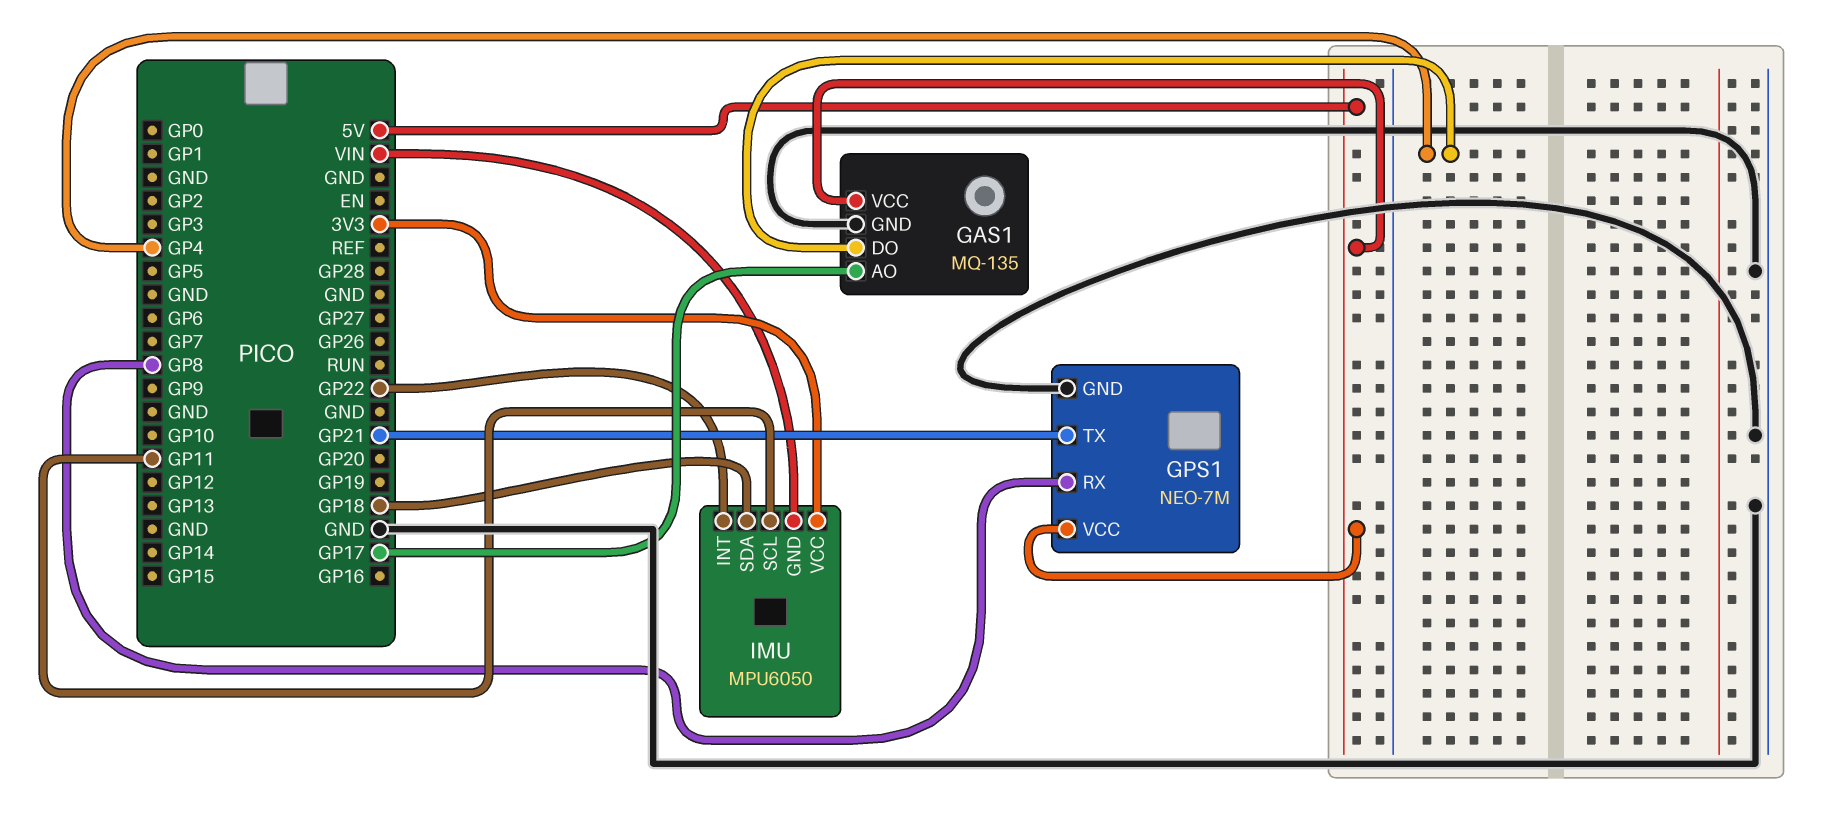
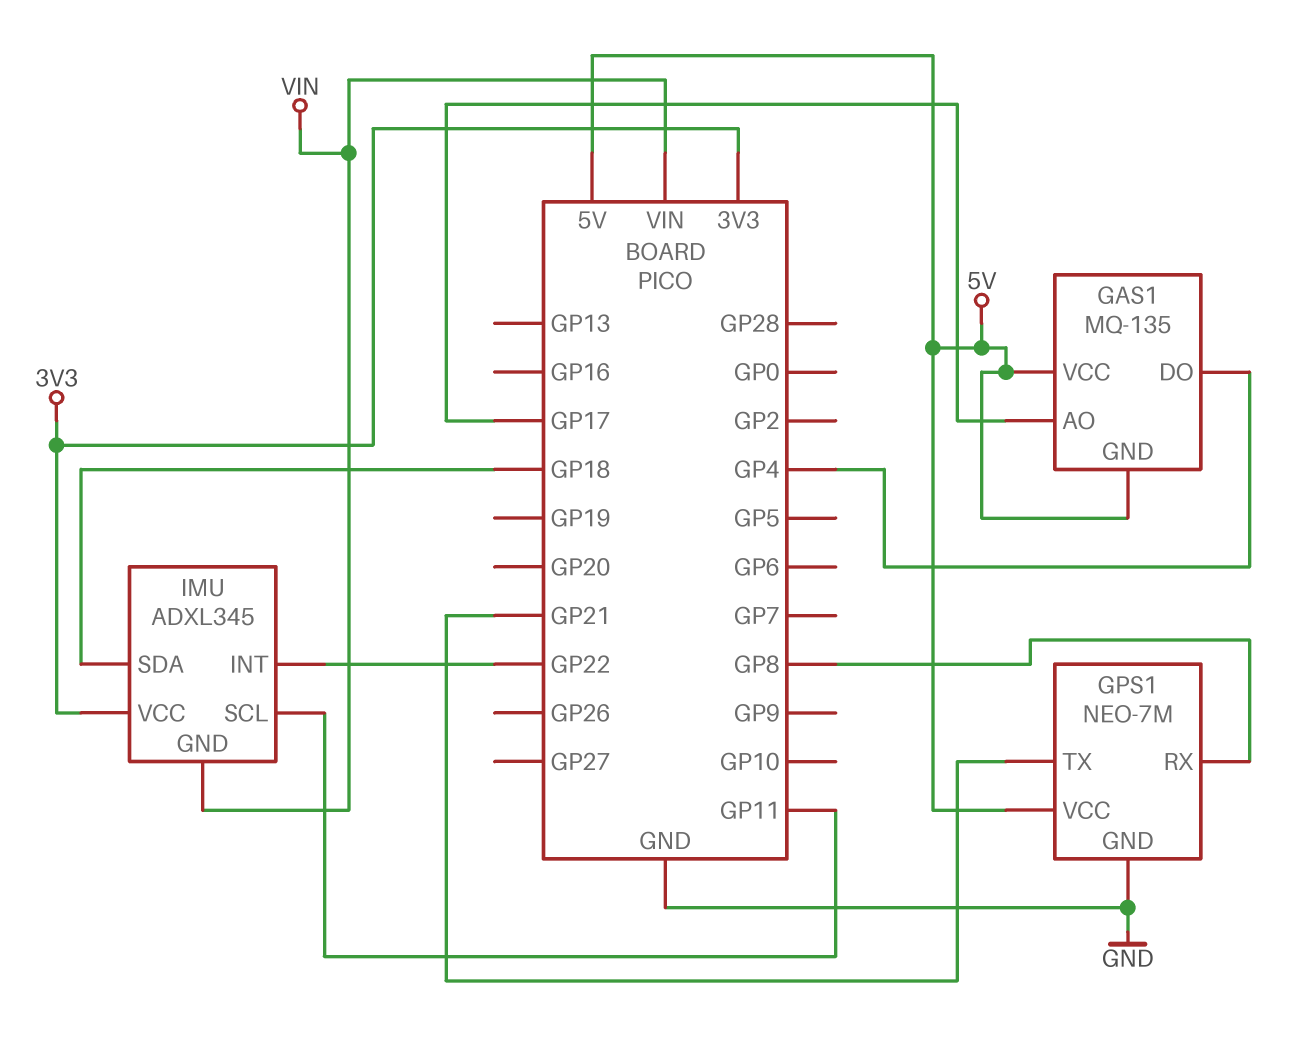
GAS1 pin GND: GND -> 5V
IMU: MPU6050 -> ADXL345

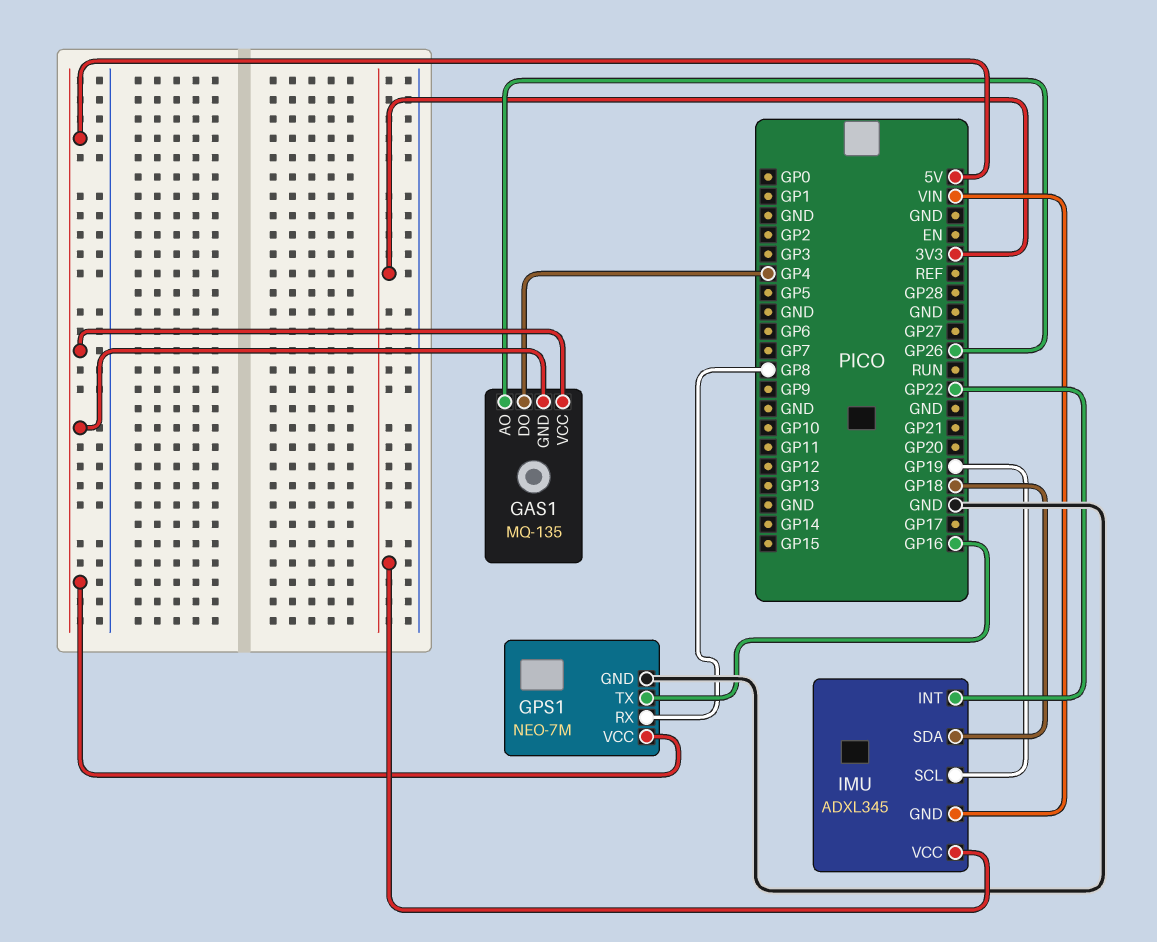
GAS1 pin AO: GP17 -> GP26
GPS1 pin TX: GP21 -> GP16
IMU pin SCL: GP11 -> GP19

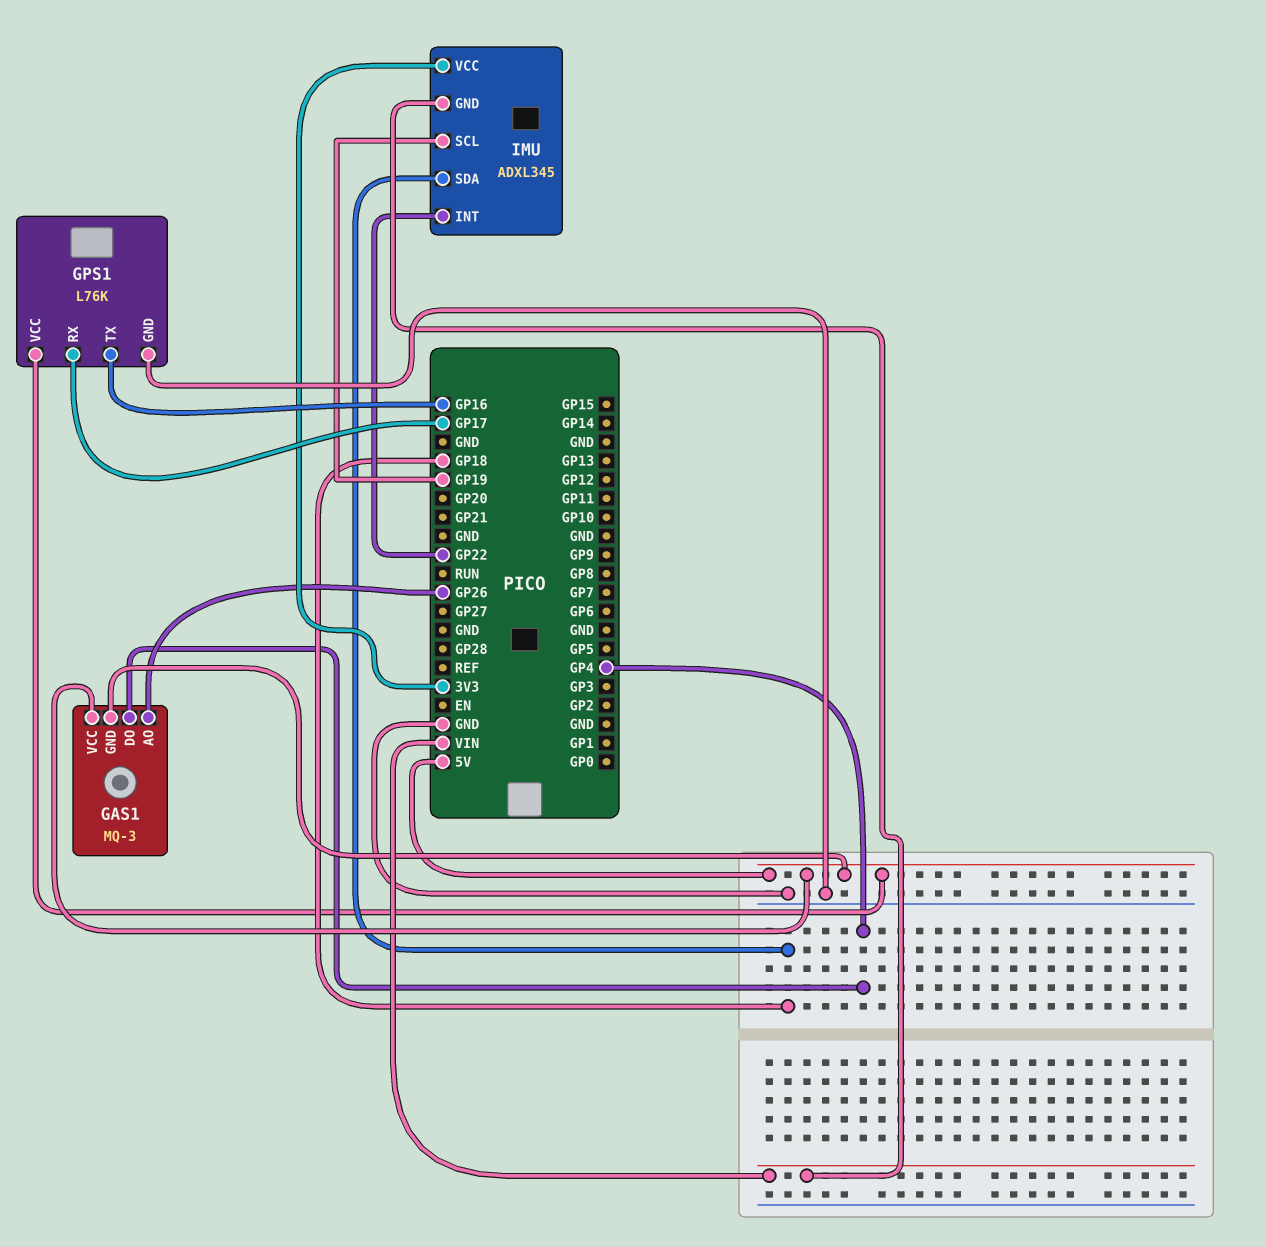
GAS1: MQ-135 -> MQ-3
GPS1: NEO-7M -> L76K
GPS1 pin RX: GP8 -> GP17

